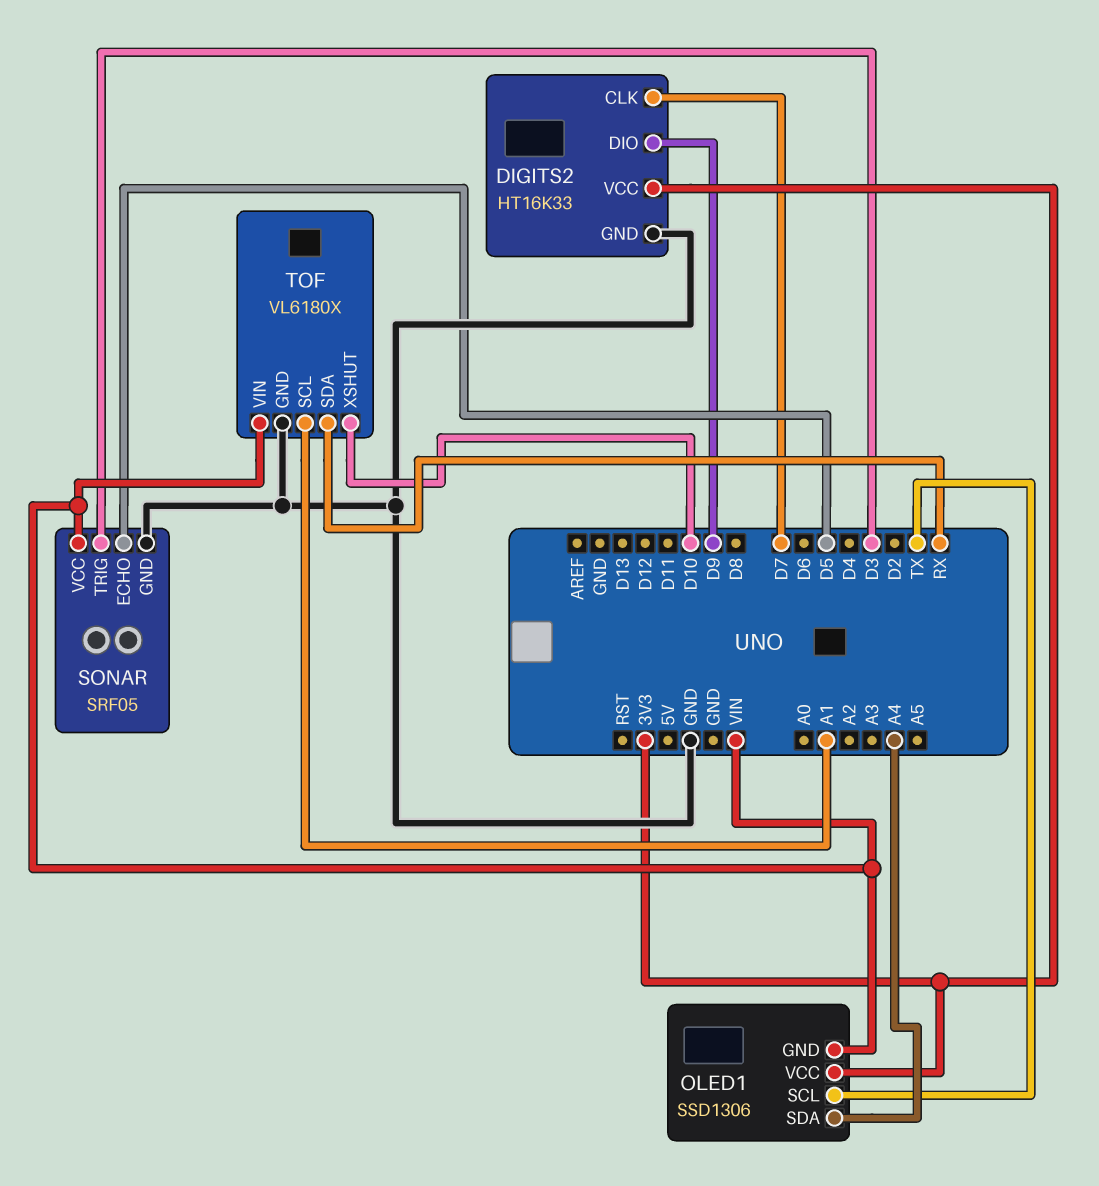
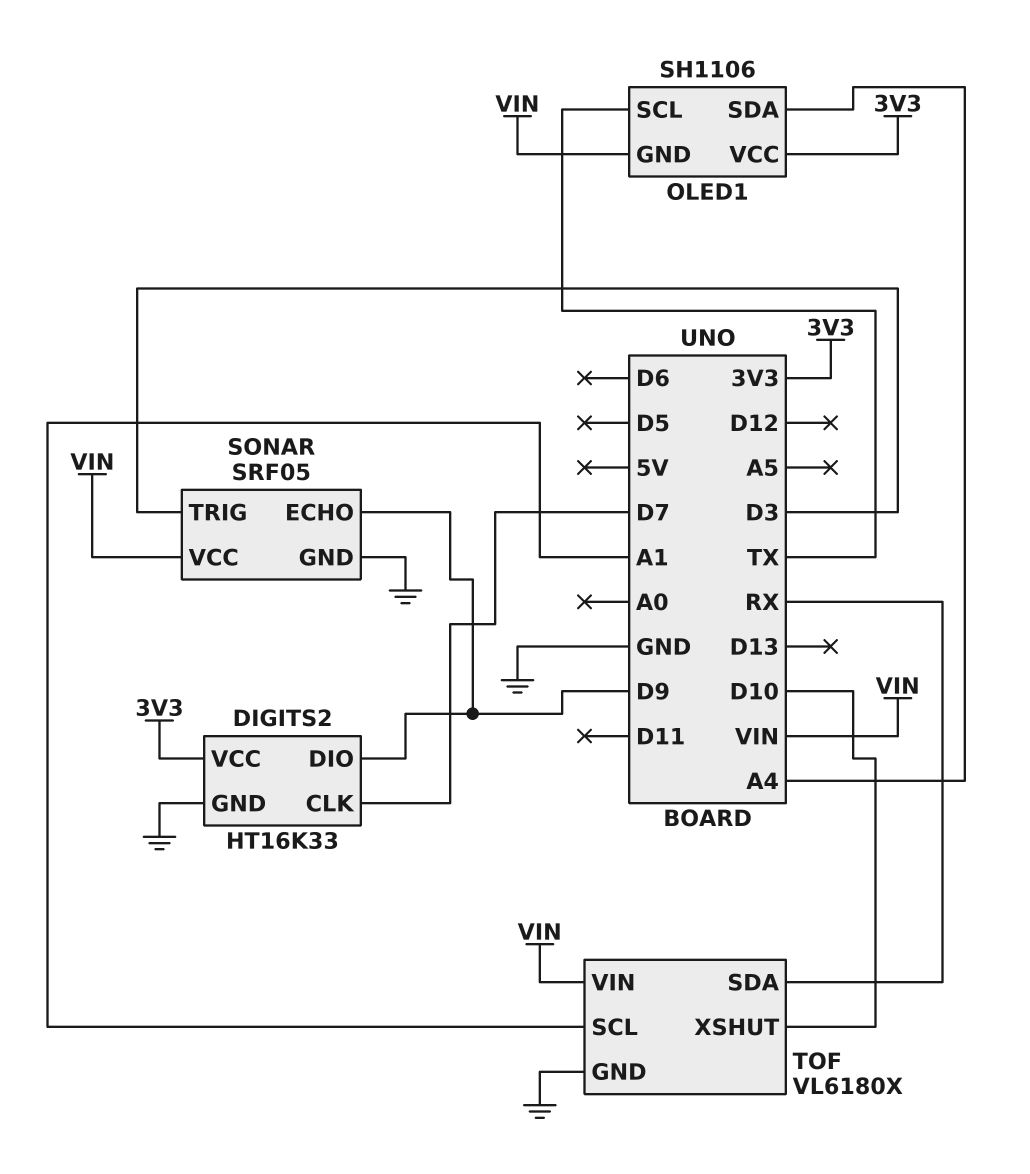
OLED1: SSD1306 -> SH1106
SONAR pin ECHO: D5 -> D9

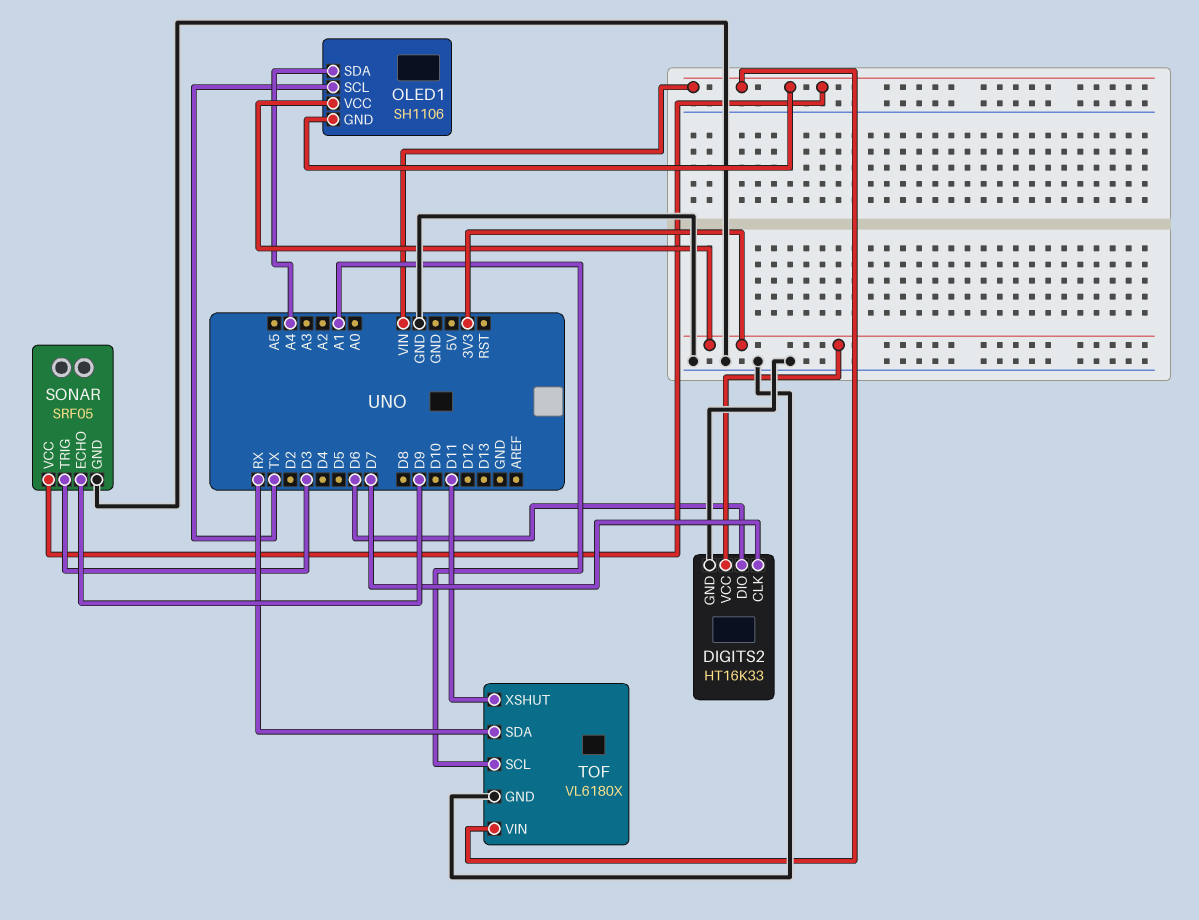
DIGITS2 pin DIO: D9 -> D6
TOF pin XSHUT: D10 -> D11

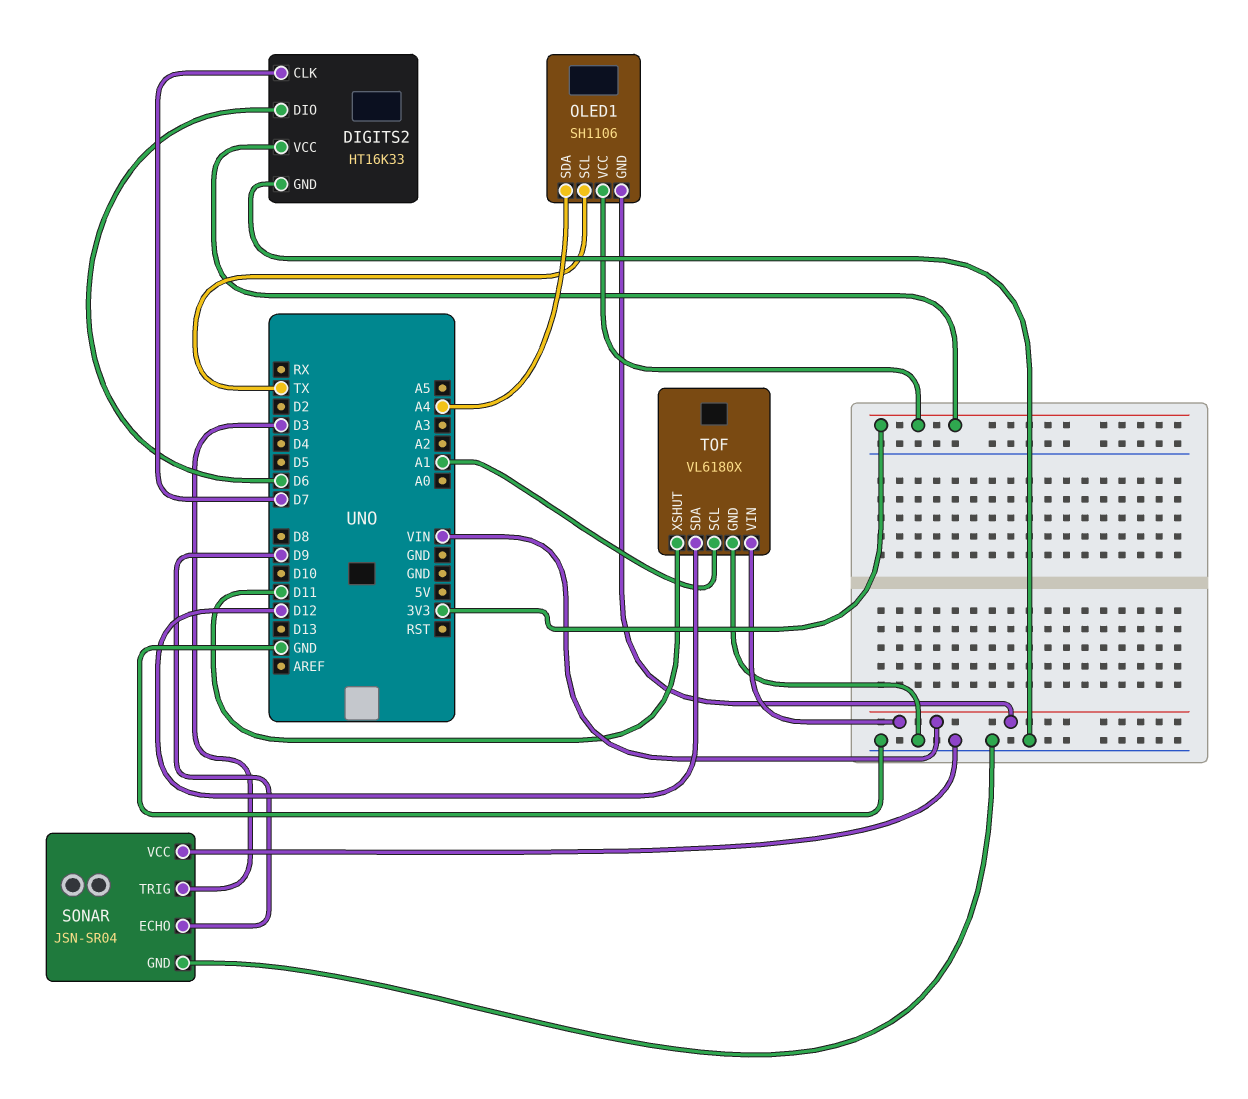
SONAR: SRF05 -> JSN-SR04
SONAR pin VCC: VIN -> GND
TOF pin SDA: RX -> D12

